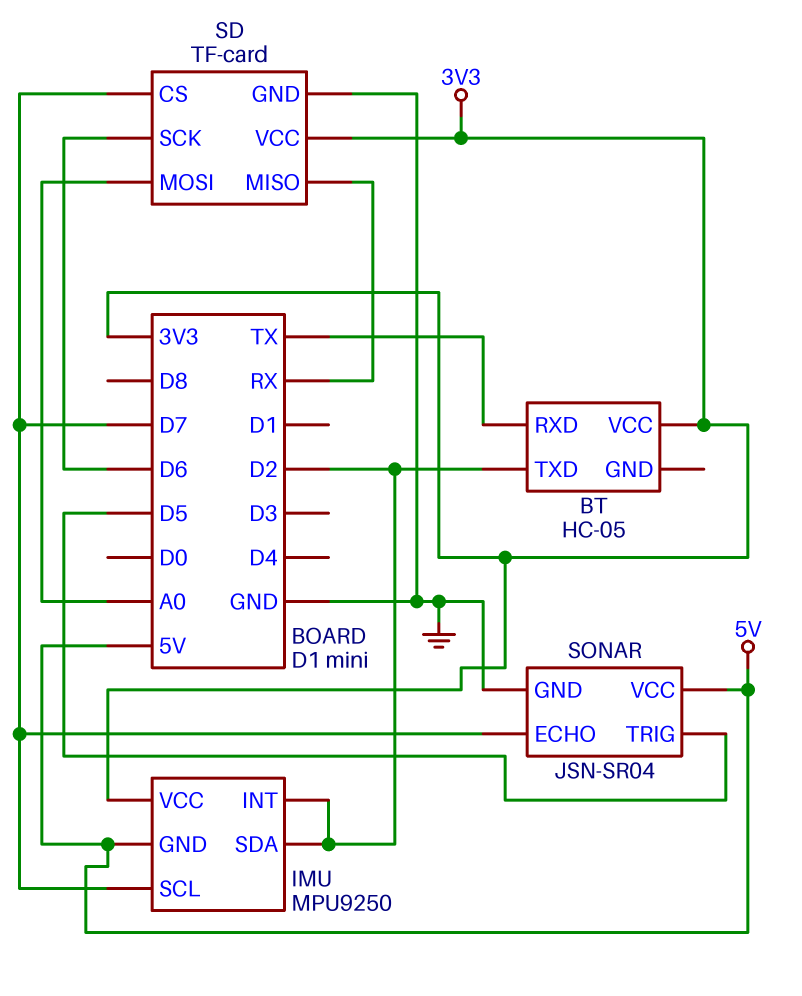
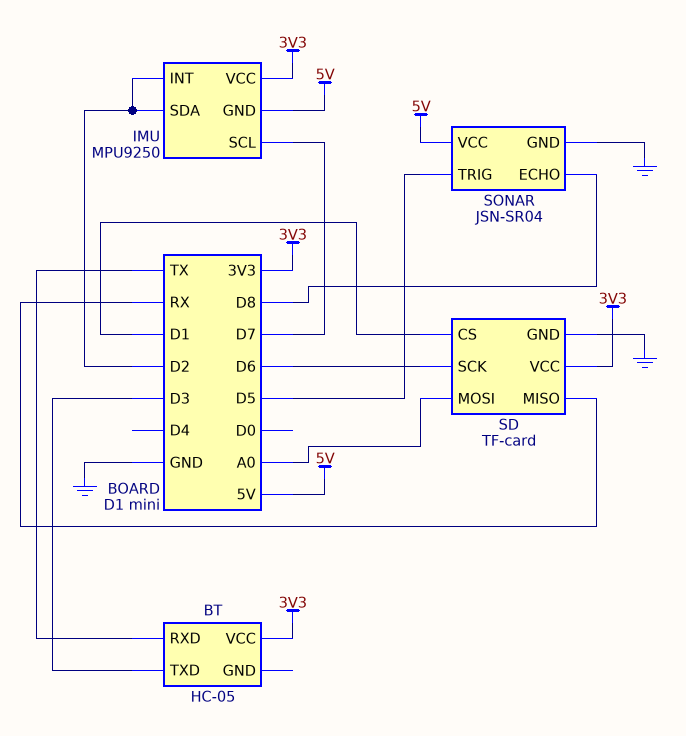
BT pin TXD: D2 -> D3
SD pin CS: D7 -> D1
SONAR pin ECHO: D7 -> D8

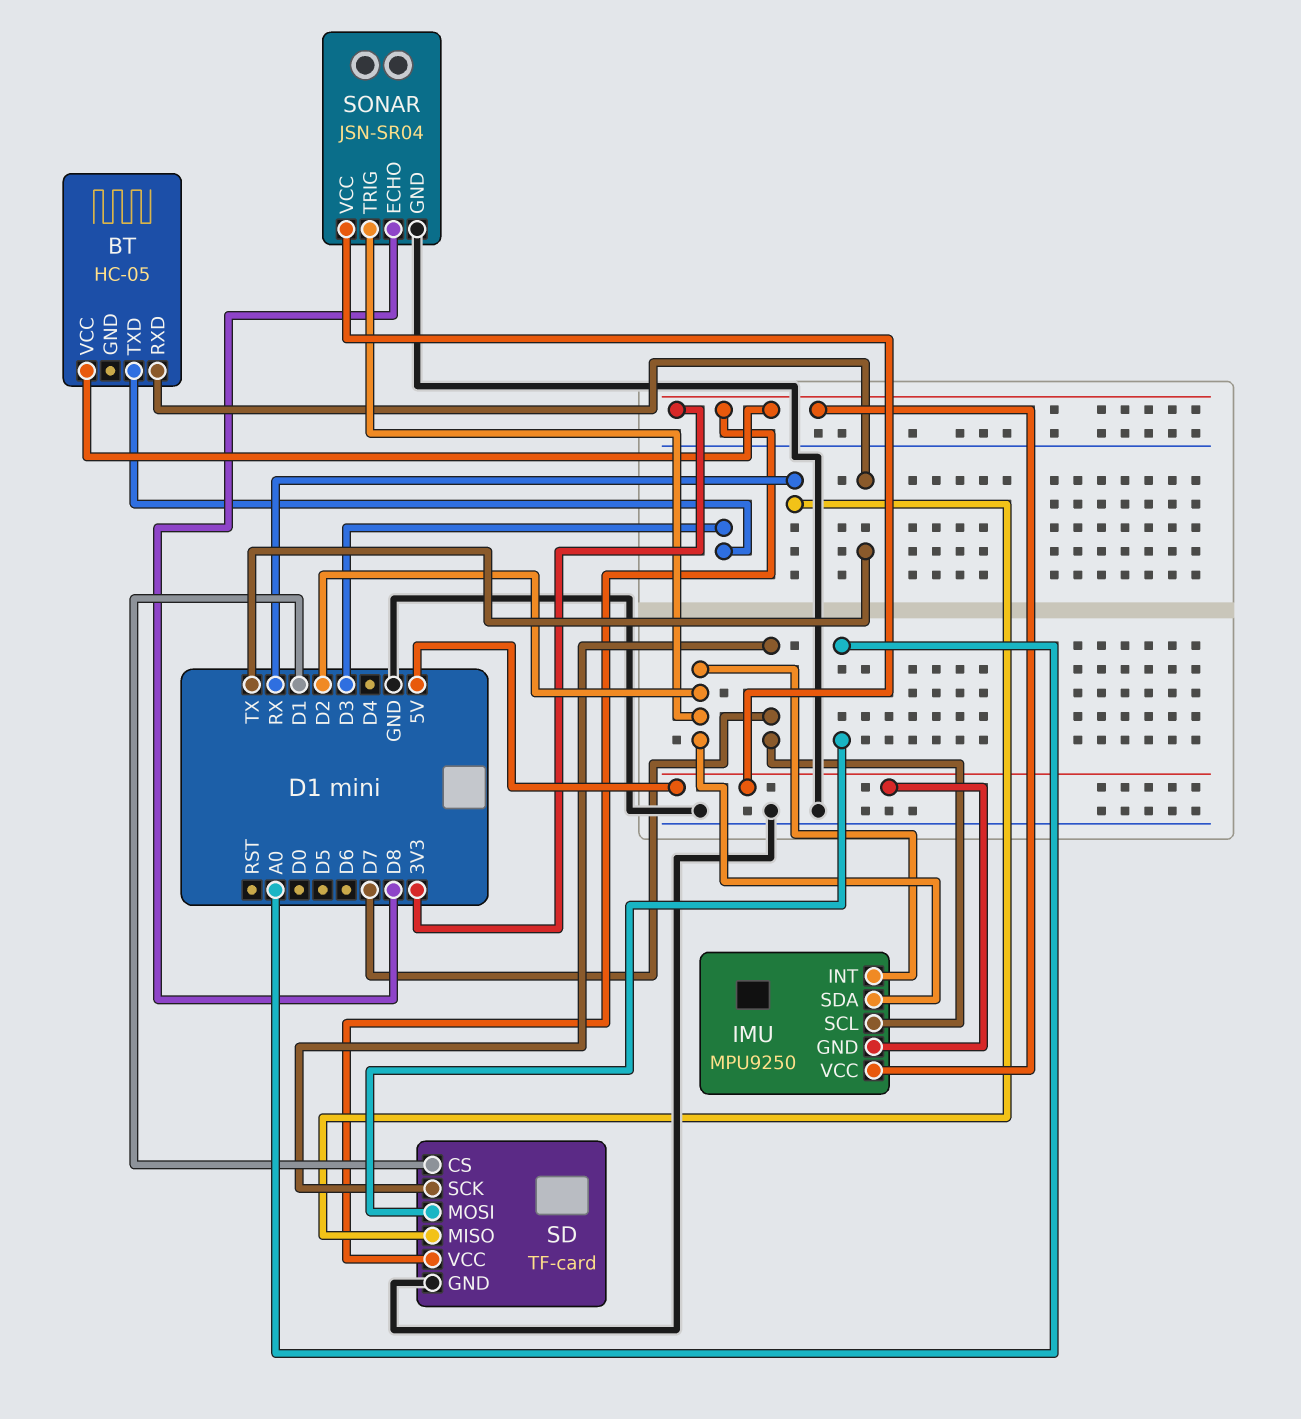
SD pin SCK: D6 -> D7
SONAR pin TRIG: D5 -> D2

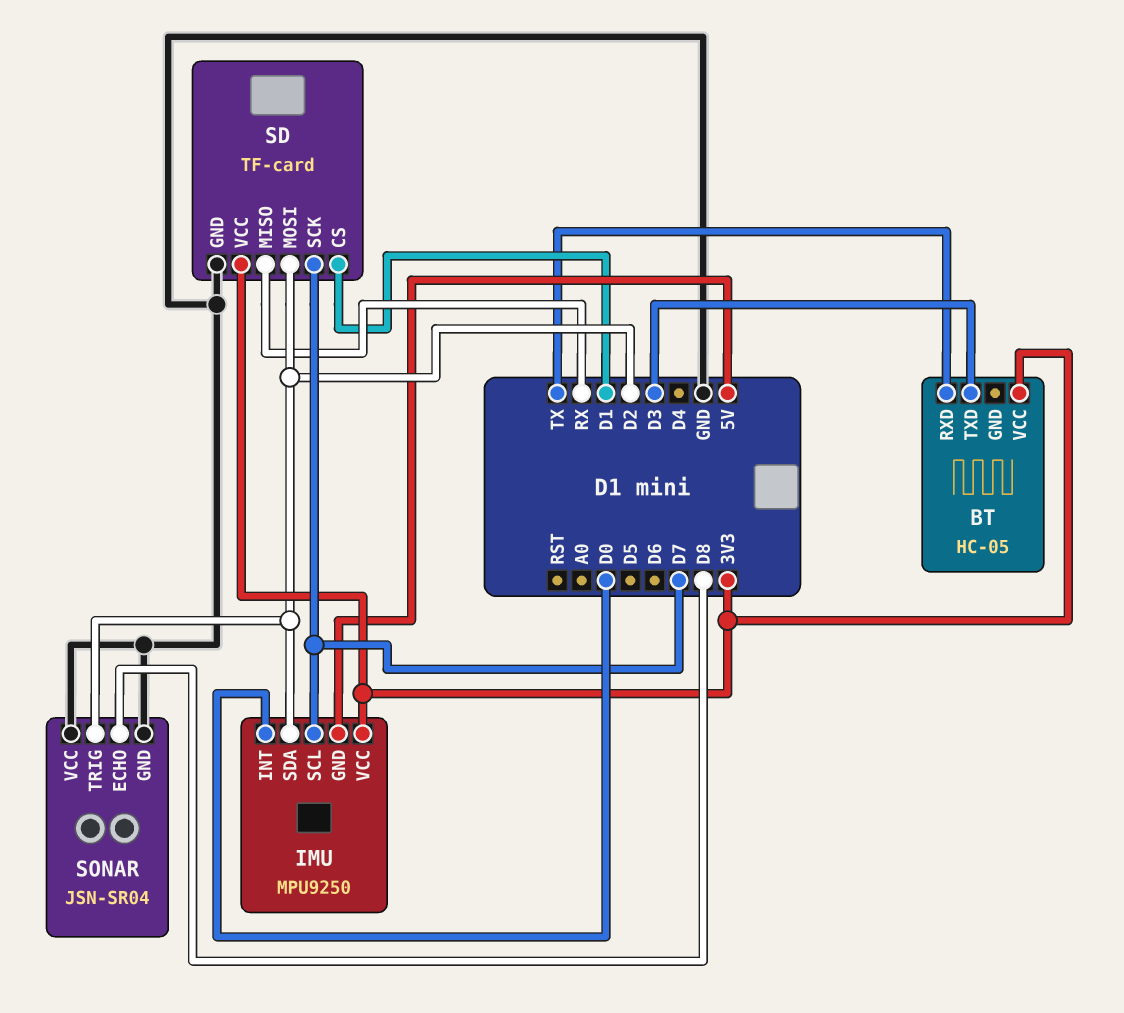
IMU pin INT: D2 -> D0
SD pin MOSI: A0 -> D2
SONAR pin VCC: 5V -> GND

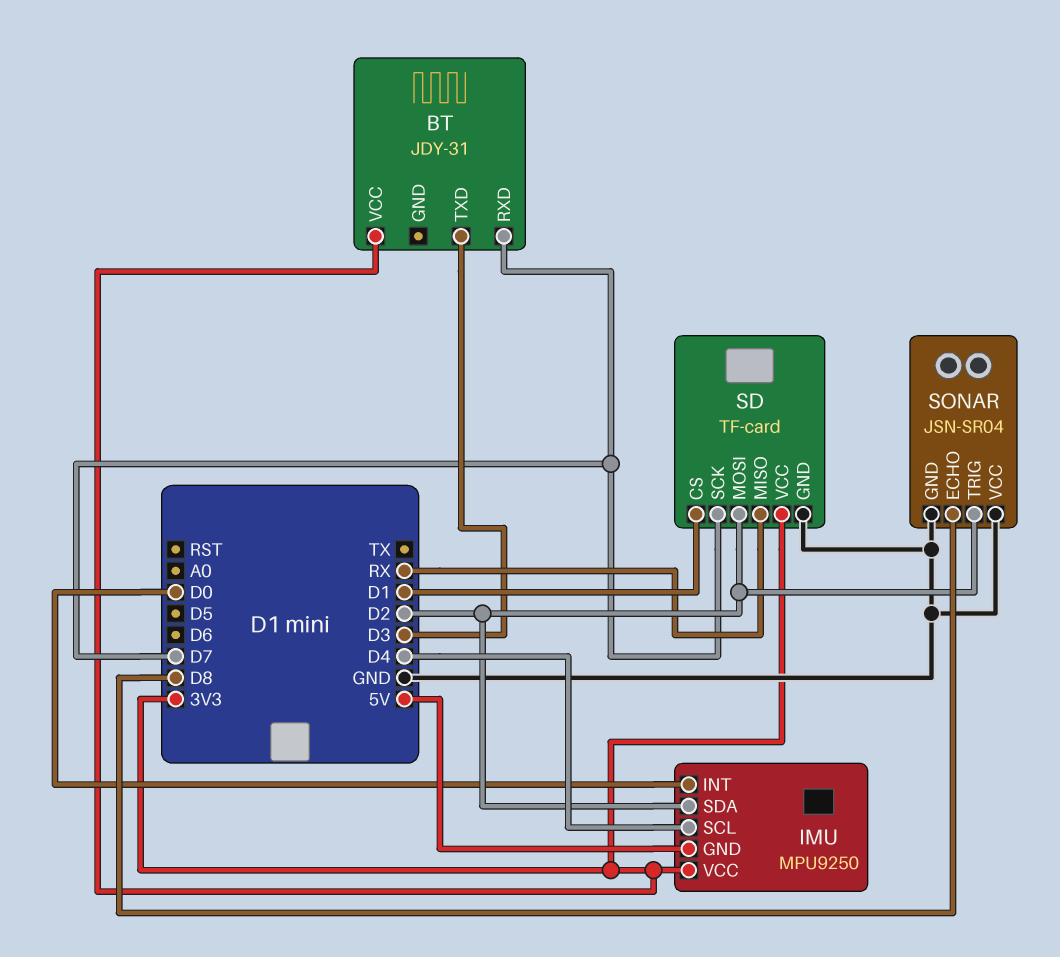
BT: HC-05 -> JDY-31
BT pin RXD: TX -> D7
IMU pin SCL: D7 -> D4

